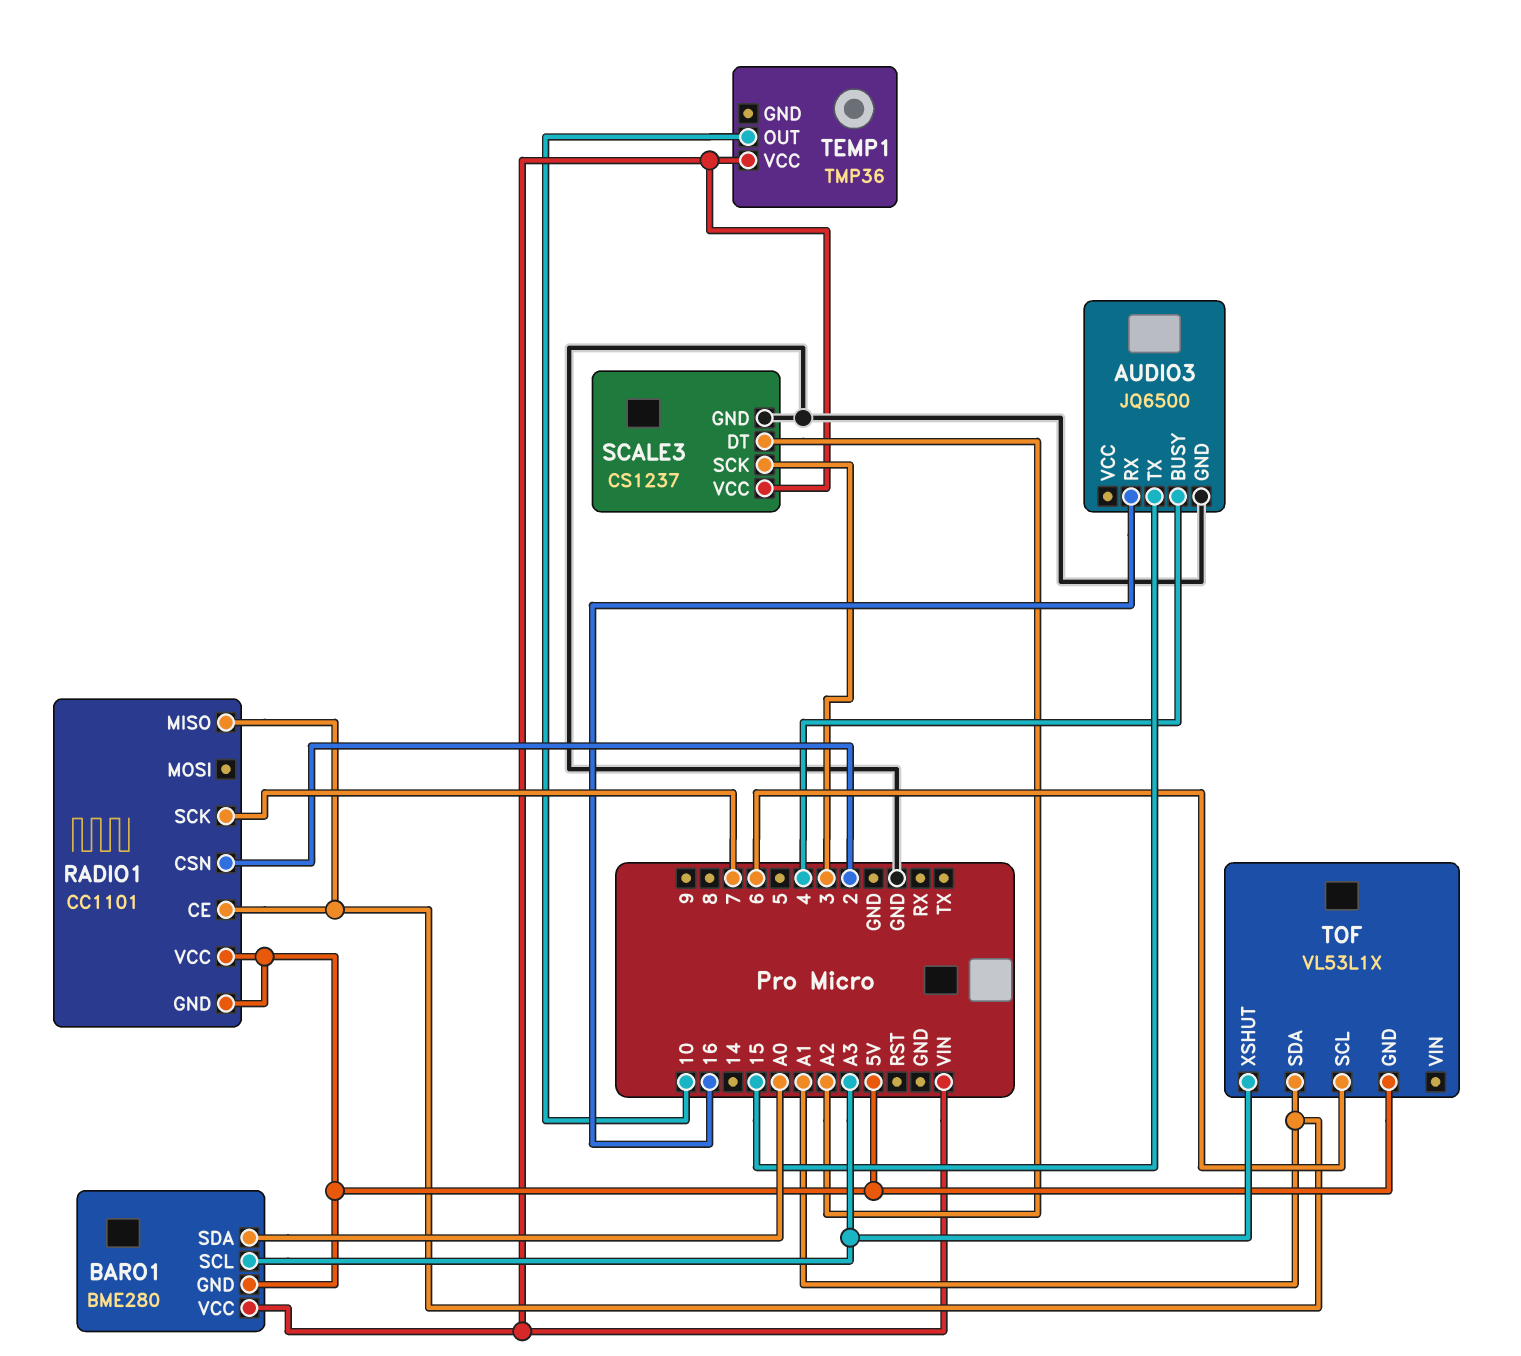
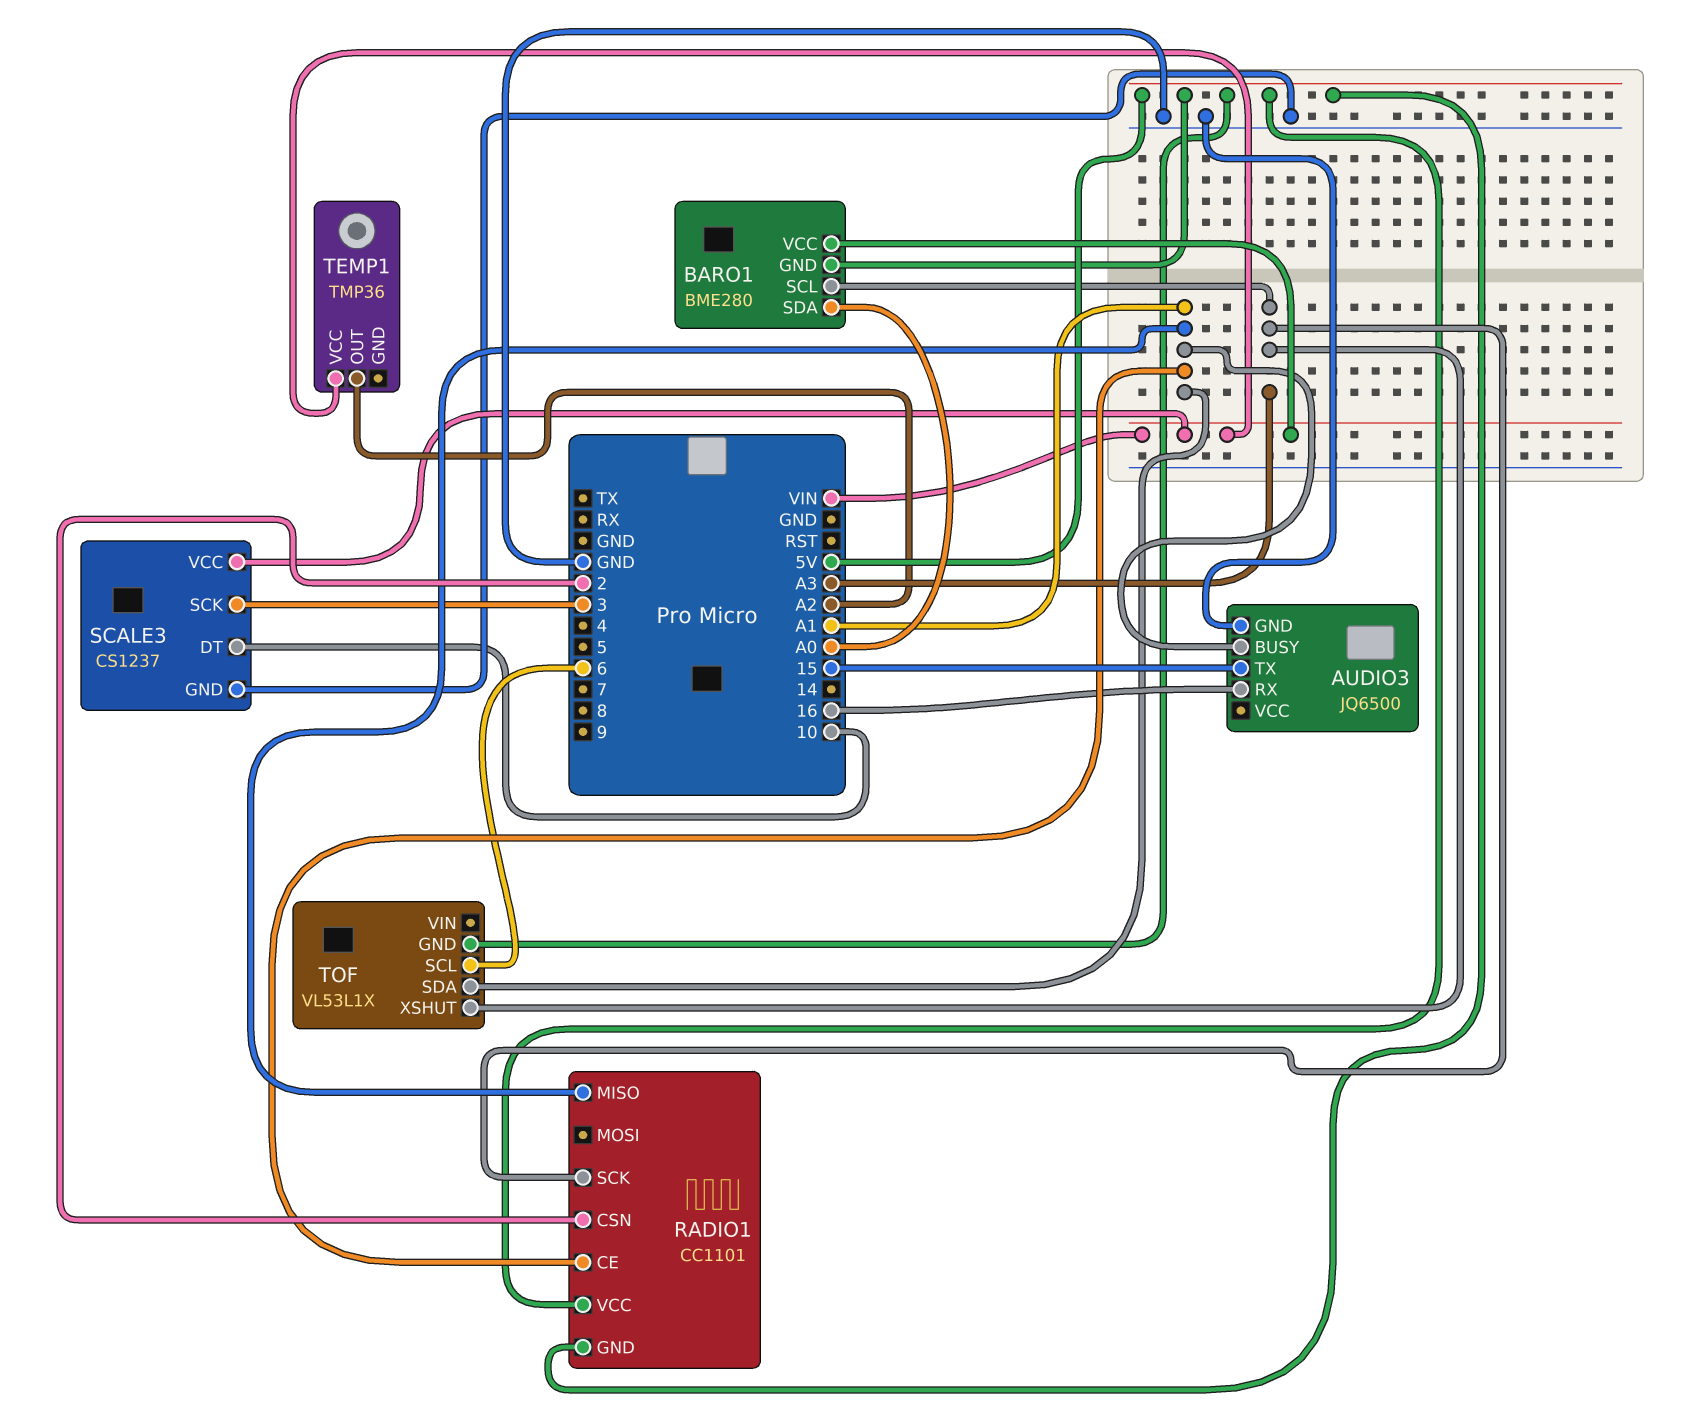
AUDIO3 pin BUSY: 4 -> A1
RADIO1 pin SCK: 7 -> A3
SCALE3 pin DT: A2 -> 10
TEMP1 pin OUT: 10 -> A2

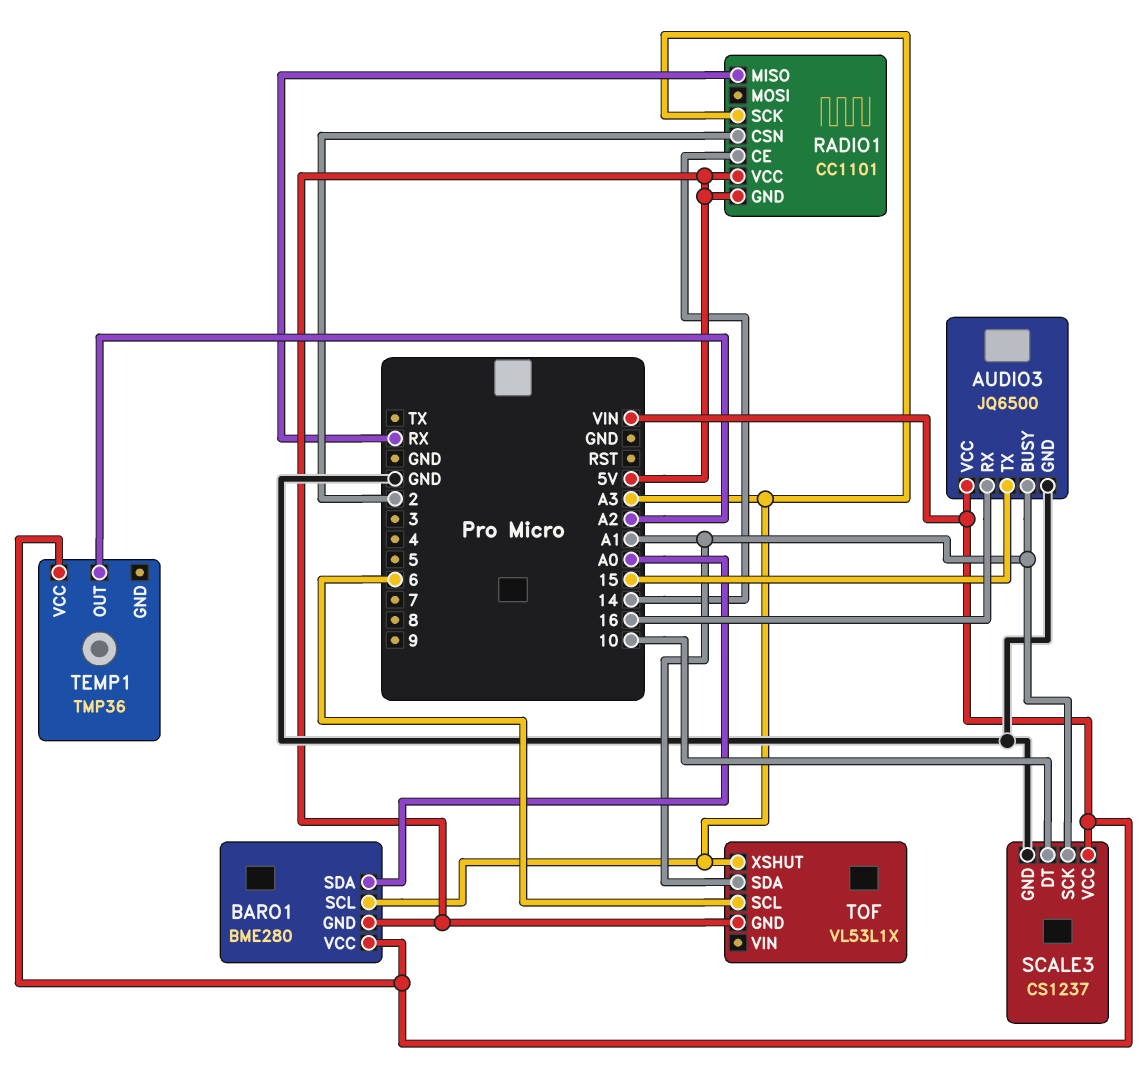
AUDIO3 pin VCC: none -> VIN
RADIO1 pin CE: A1 -> 14
RADIO1 pin MISO: A1 -> RX
SCALE3 pin SCK: 3 -> A1

